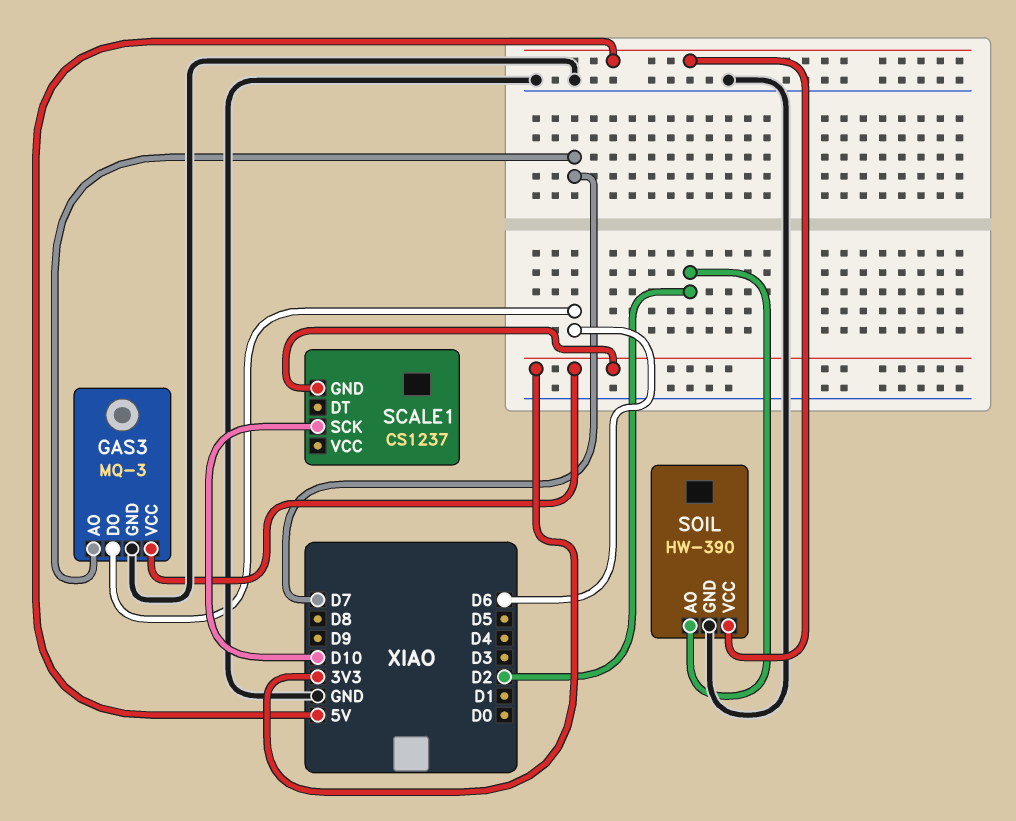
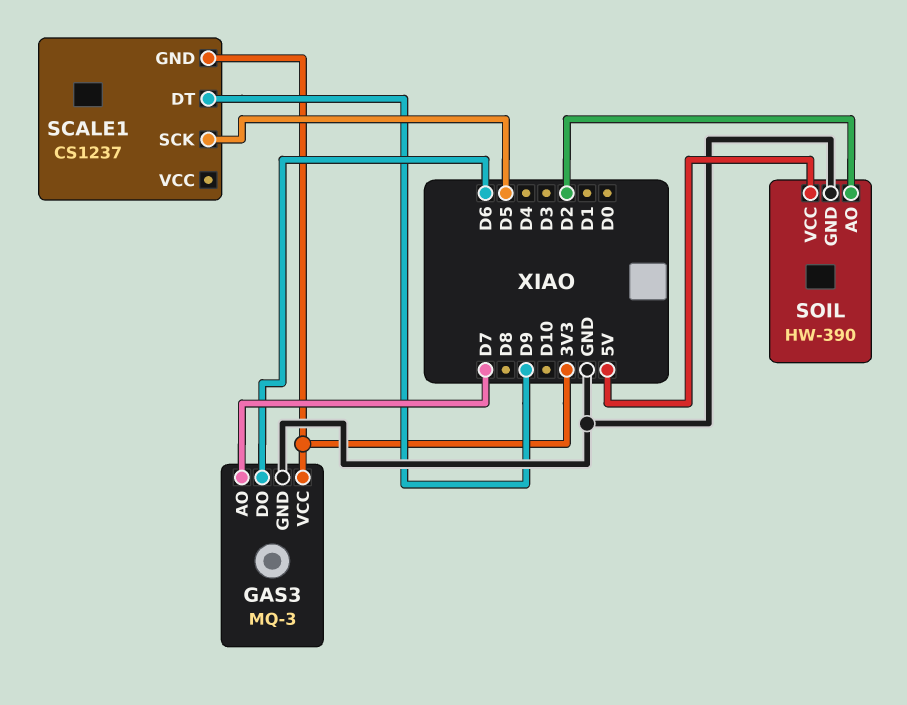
SCALE1 pin DT: none -> D9
SCALE1 pin SCK: D10 -> D5

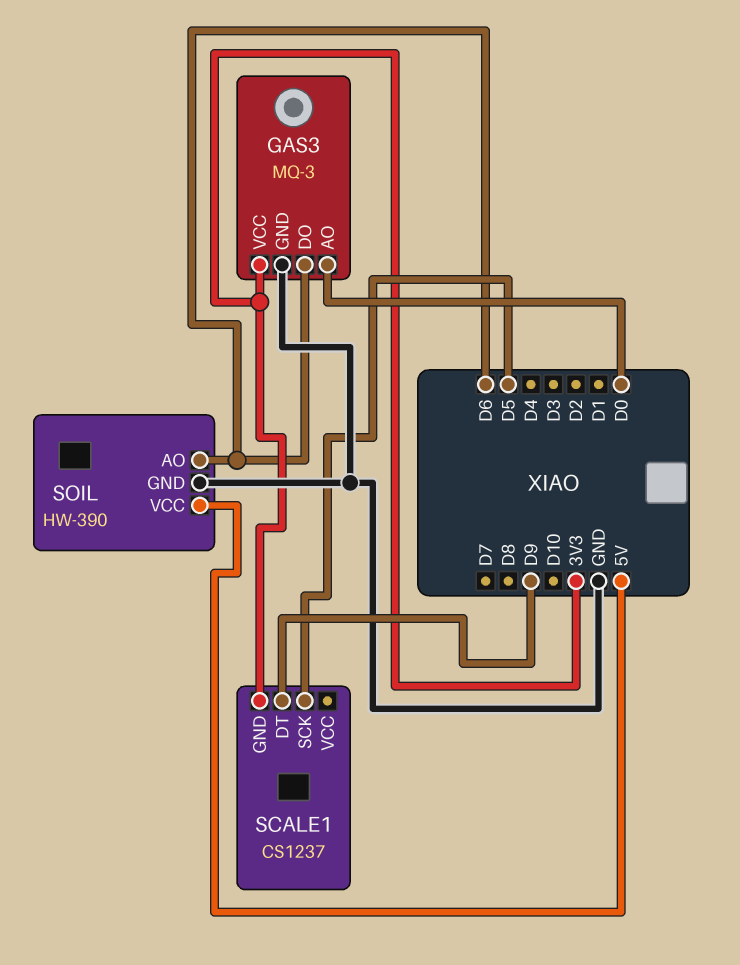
GAS3 pin AO: D7 -> D0
SOIL pin AO: D2 -> D6

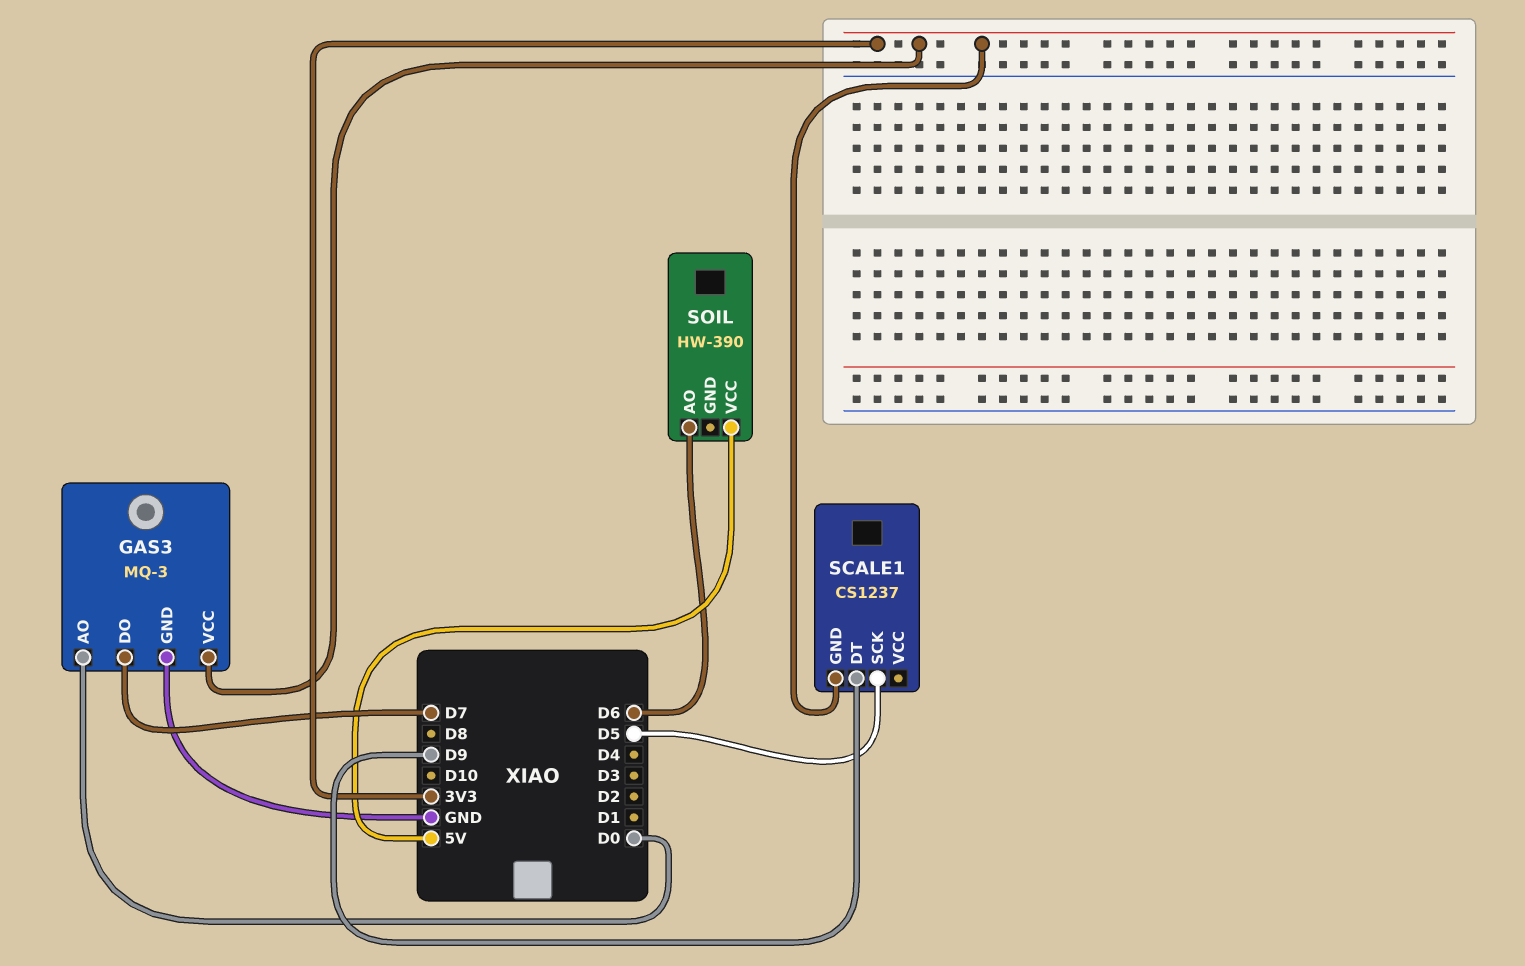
GAS3 pin DO: D6 -> D7
SOIL pin GND: GND -> none

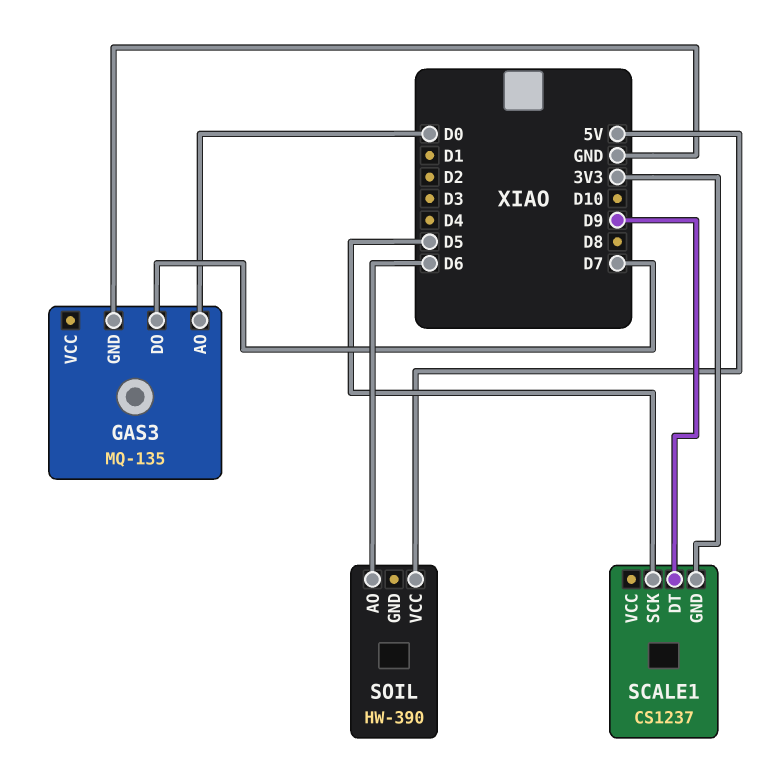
GAS3: MQ-3 -> MQ-135
GAS3 pin VCC: 3V3 -> none

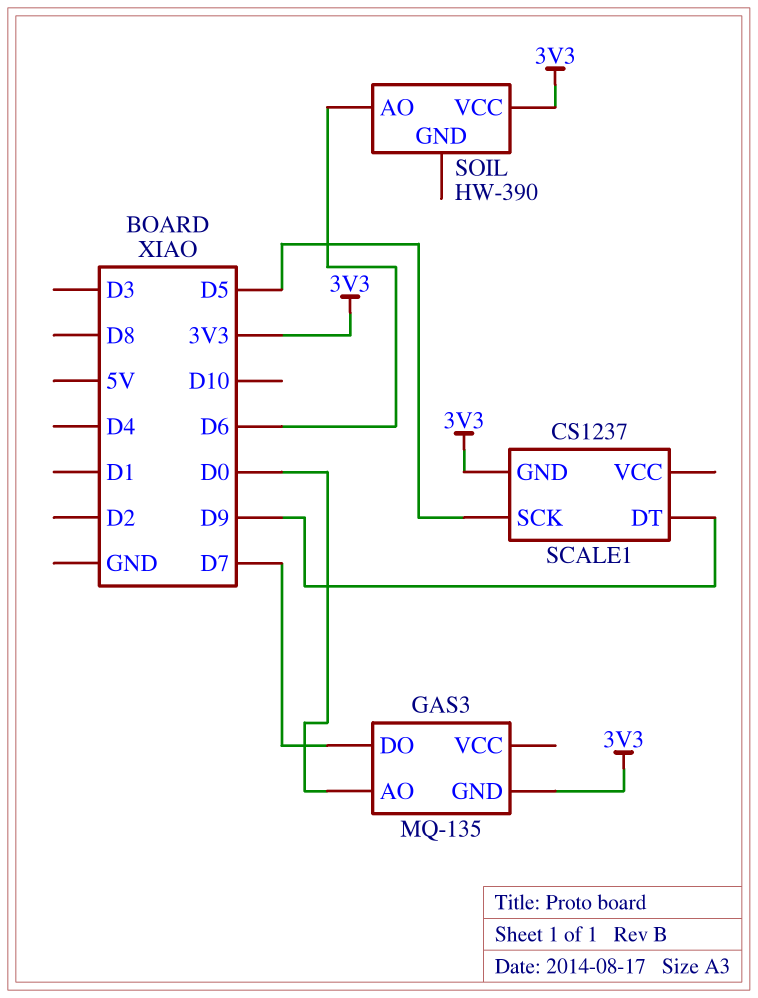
GAS3 pin GND: GND -> 3V3
SOIL pin VCC: 5V -> 3V3

